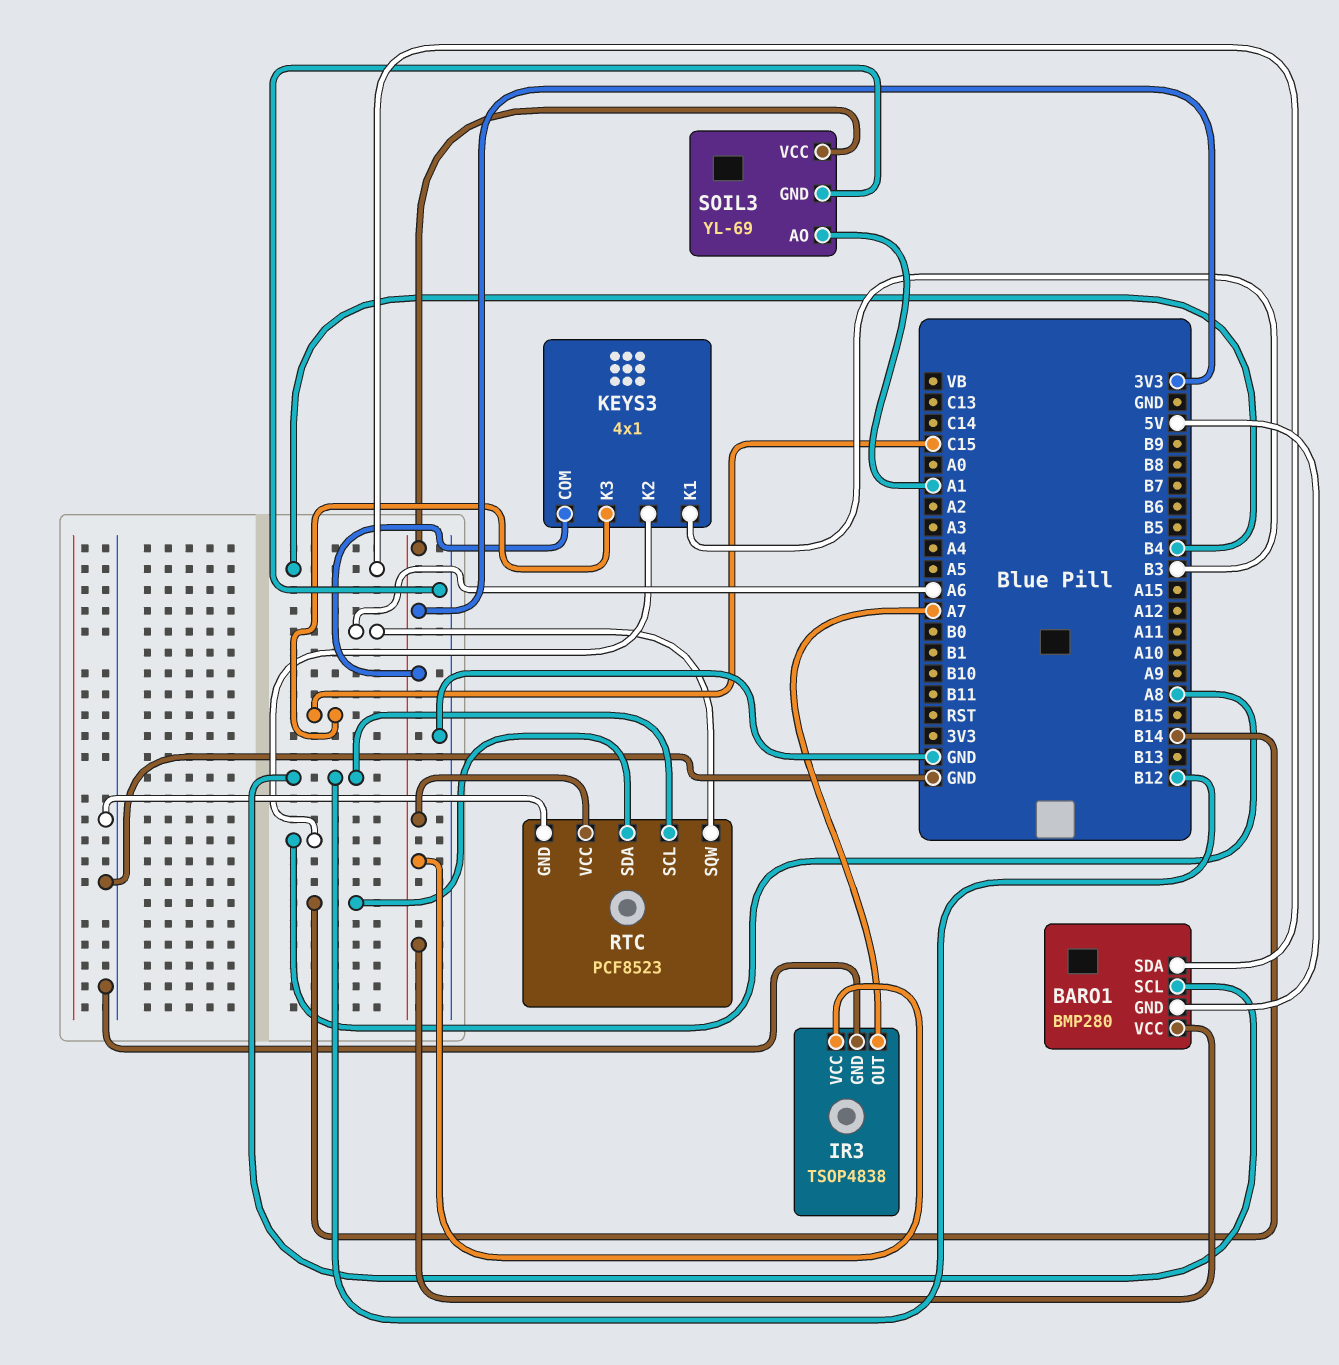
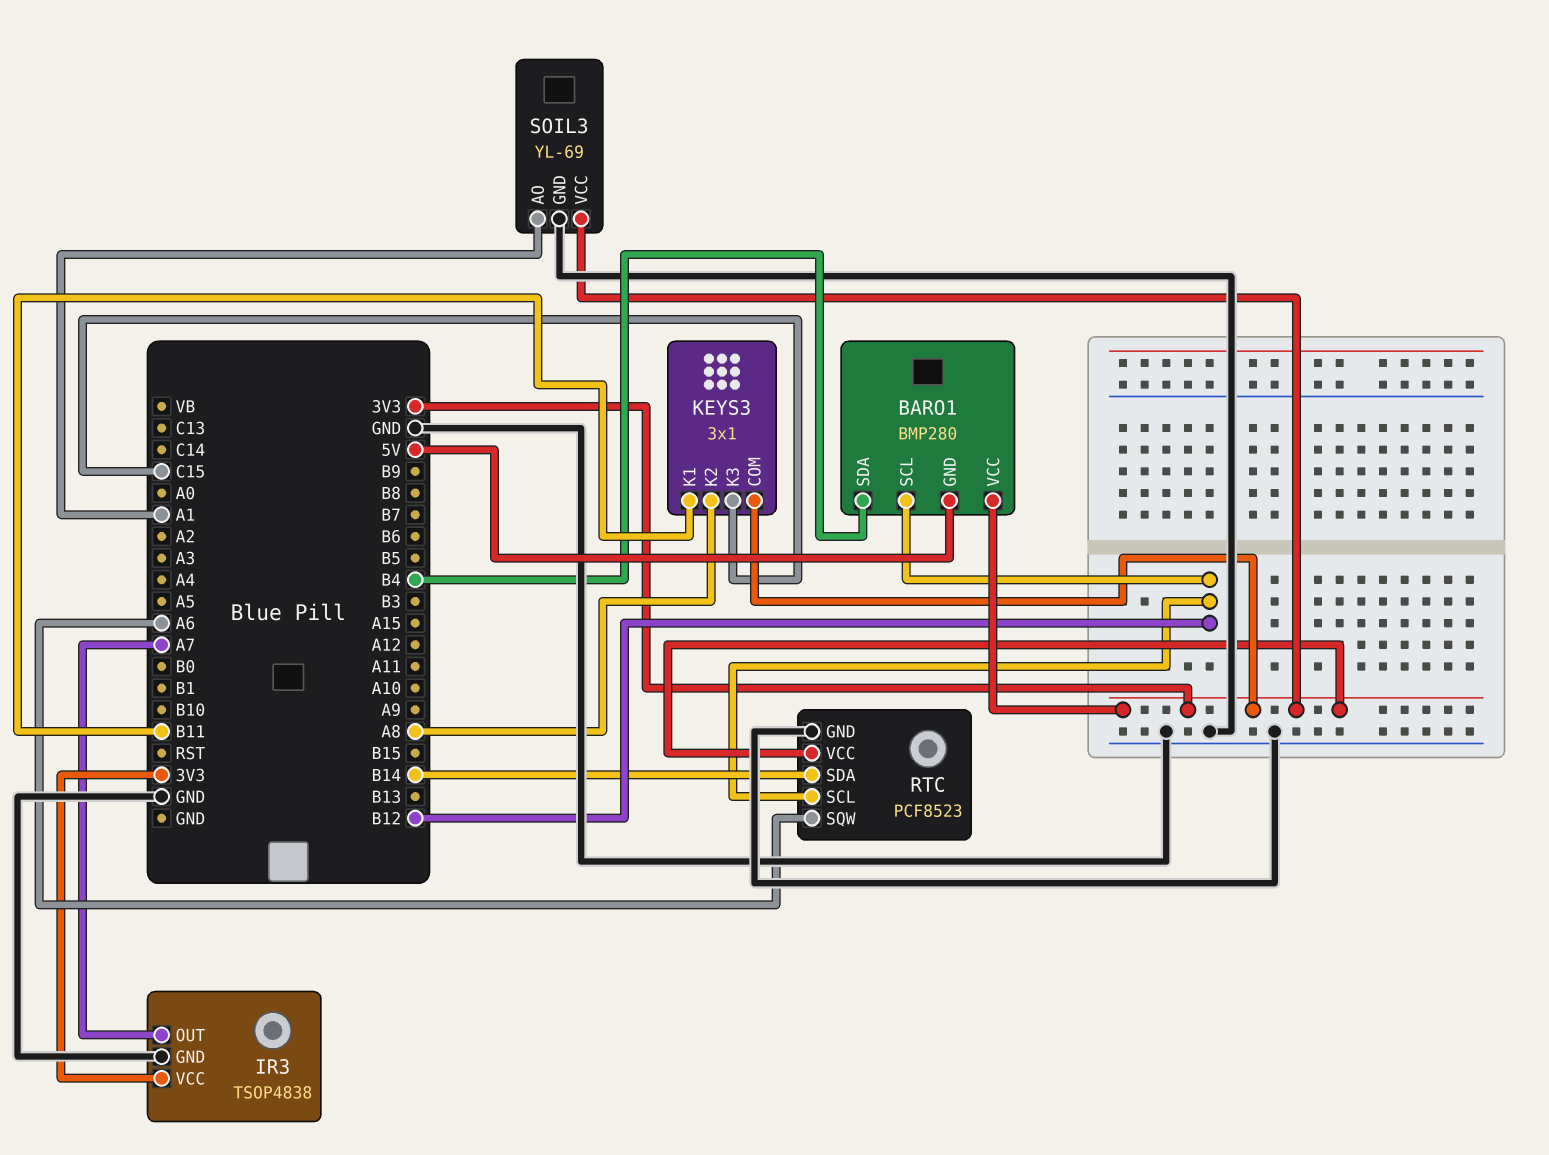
KEYS3: 4x1 -> 3x1
KEYS3 pin K1: B3 -> B11

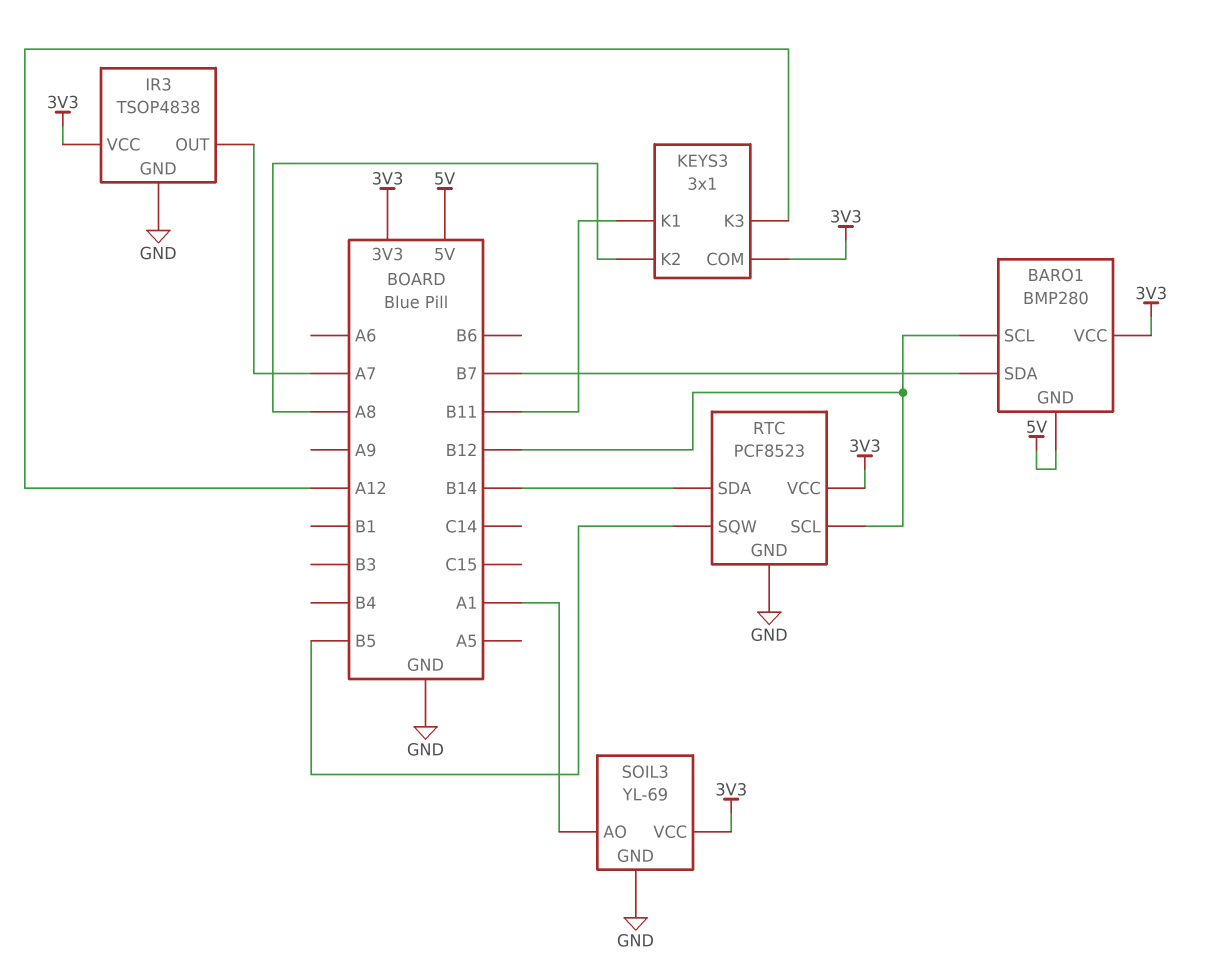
BARO1 pin SDA: B4 -> B7
KEYS3 pin K3: C15 -> A12
RTC pin SQW: A6 -> B5

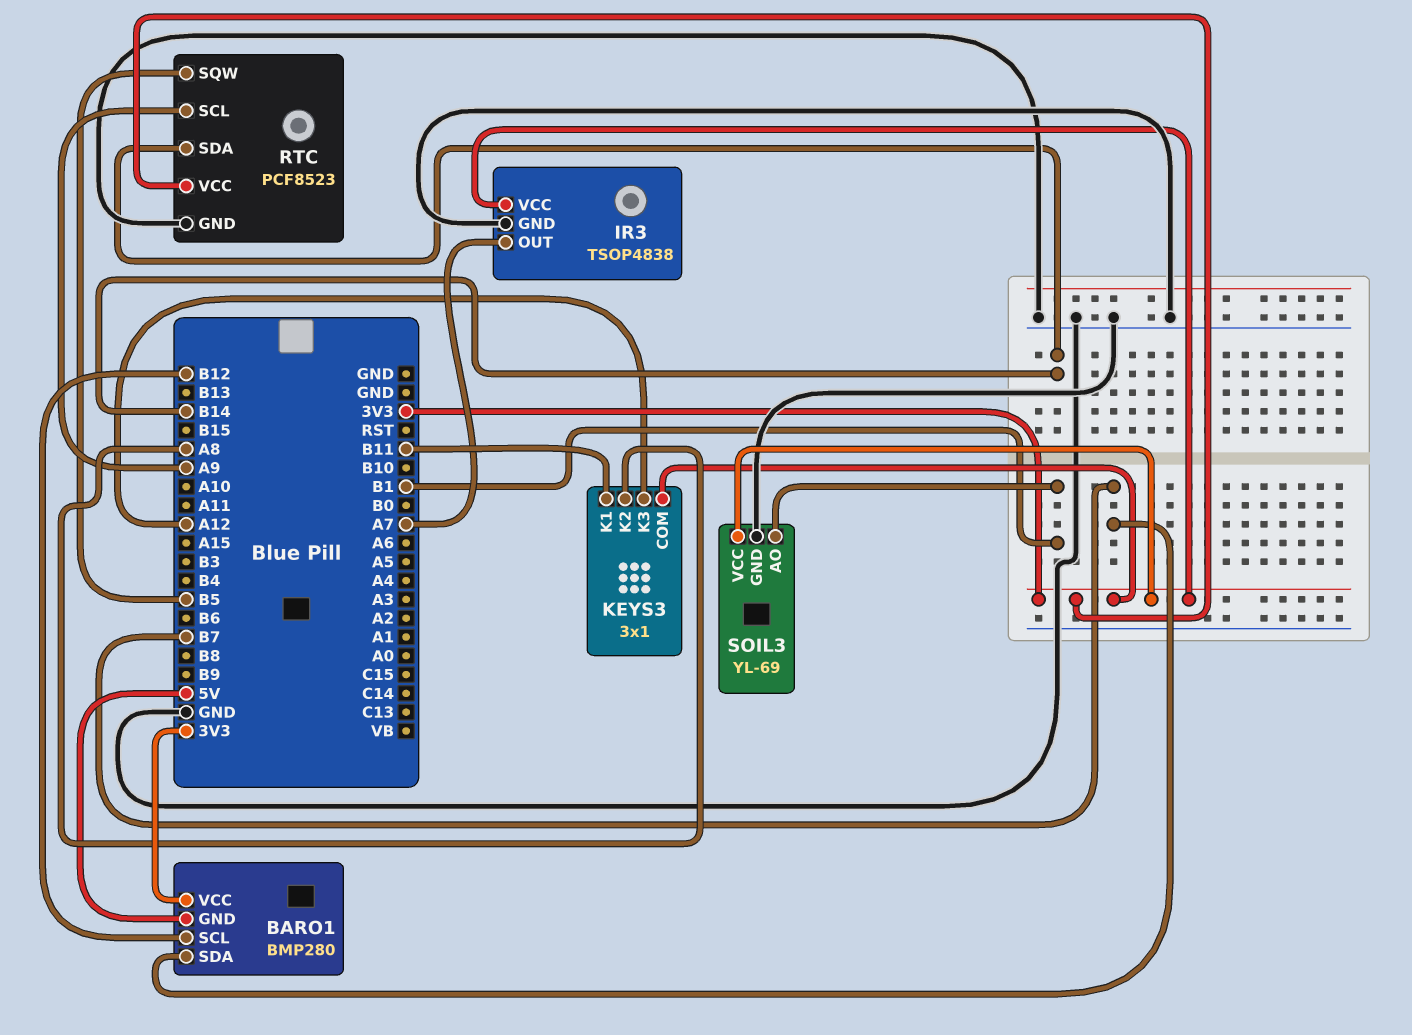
RTC pin SCL: B12 -> A9
SOIL3 pin AO: A1 -> B1

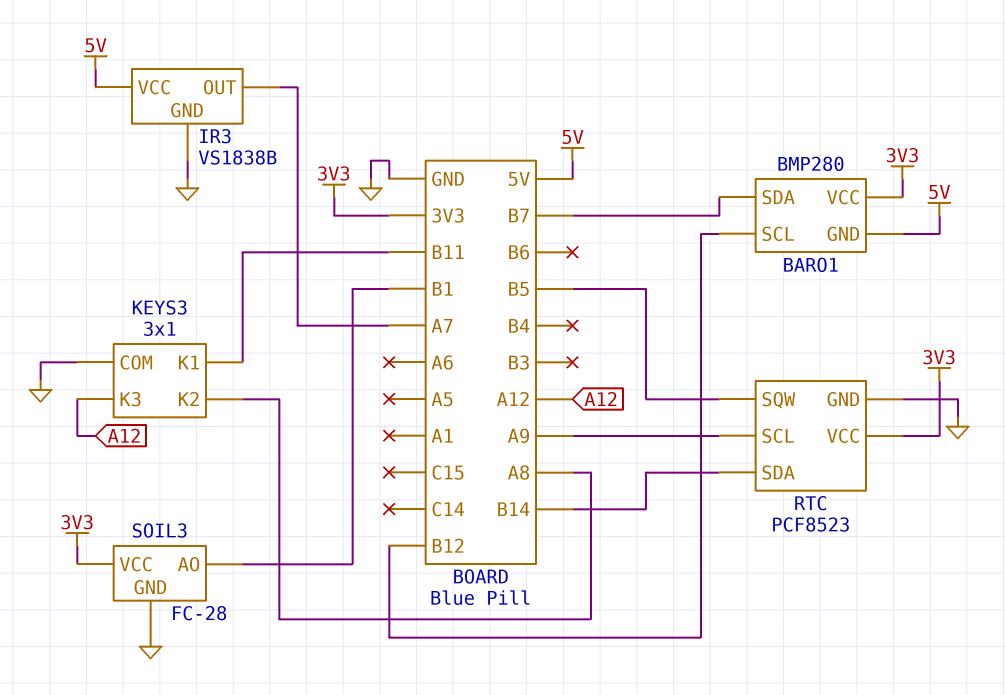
IR3: TSOP4838 -> VS1838B
IR3 pin VCC: 3V3 -> 5V
KEYS3 pin COM: 3V3 -> GND
SOIL3: YL-69 -> FC-28

